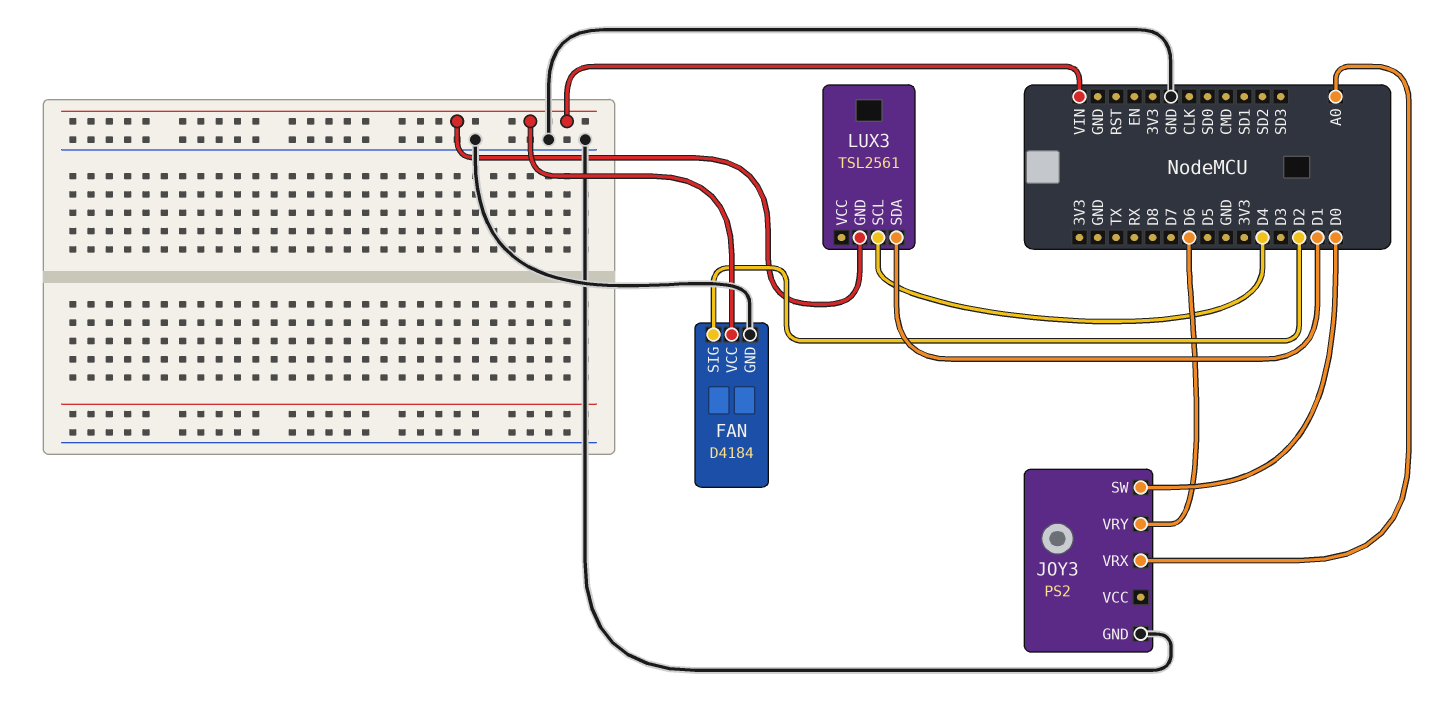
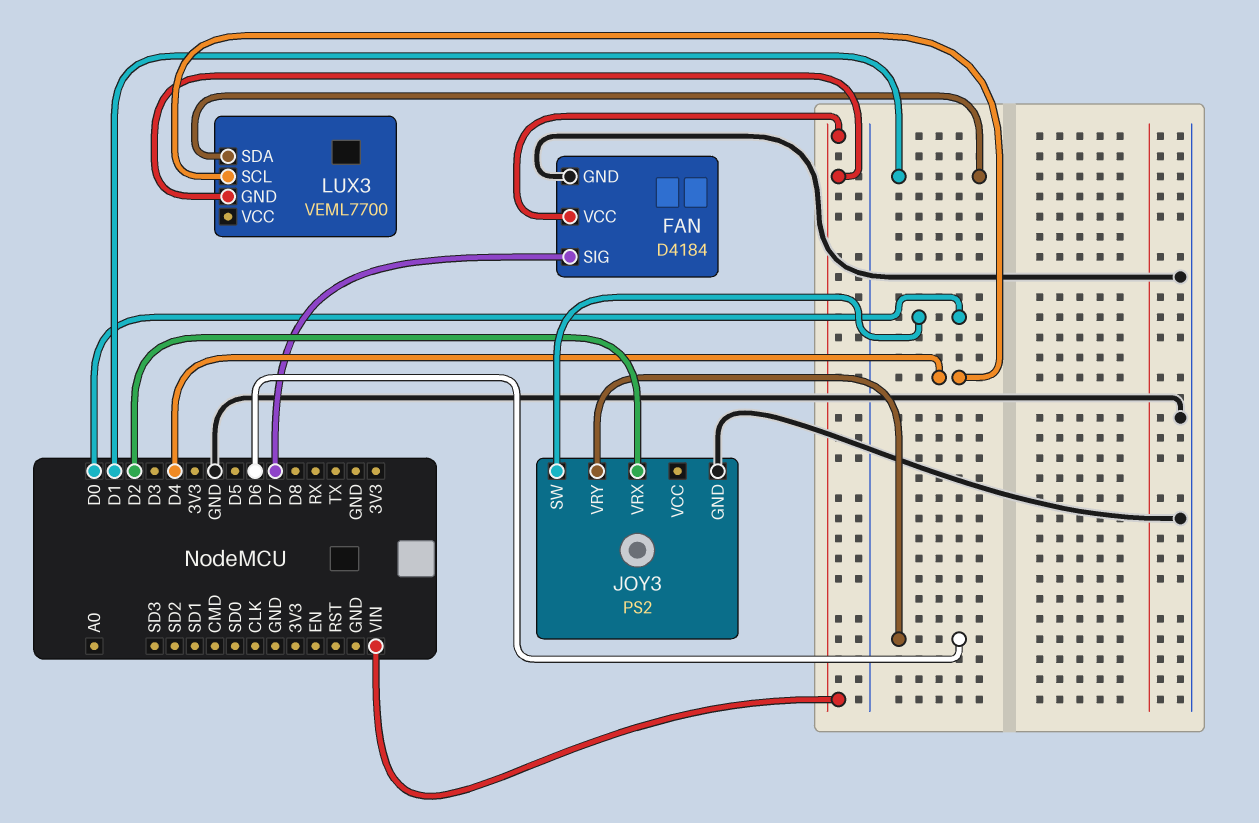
FAN pin SIG: D2 -> D7
JOY3 pin VRX: A0 -> D2
LUX3: TSL2561 -> VEML7700

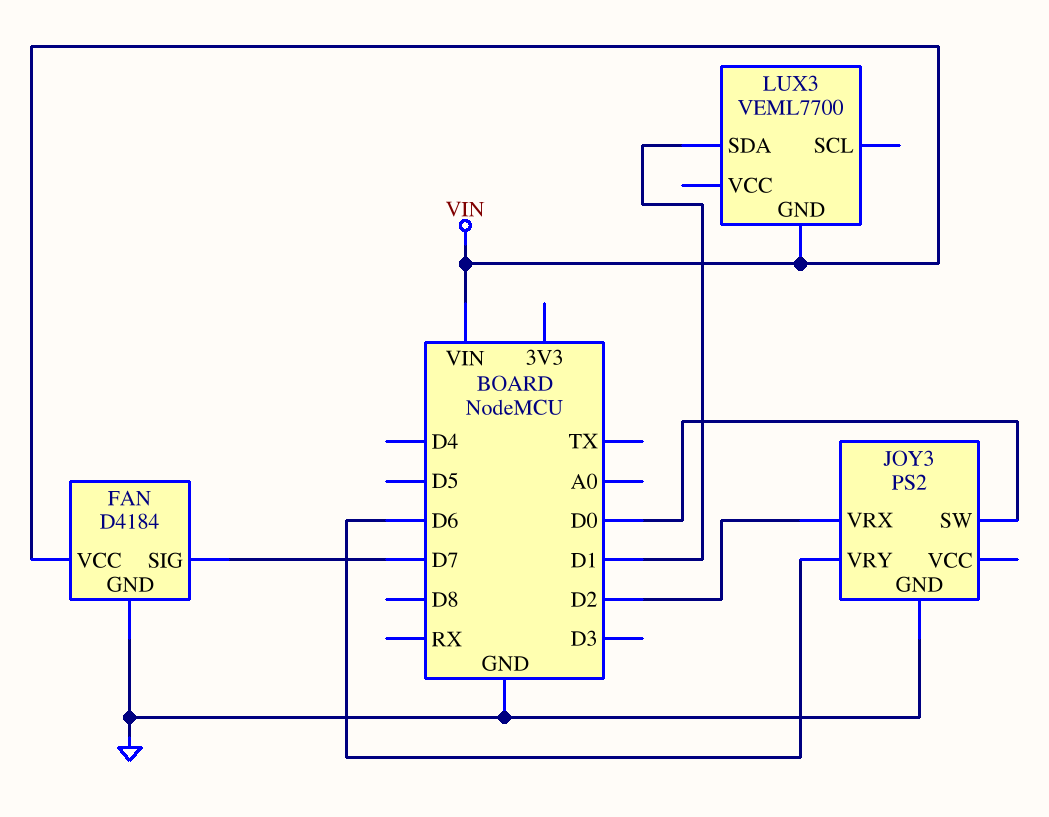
LUX3 pin SCL: D4 -> none

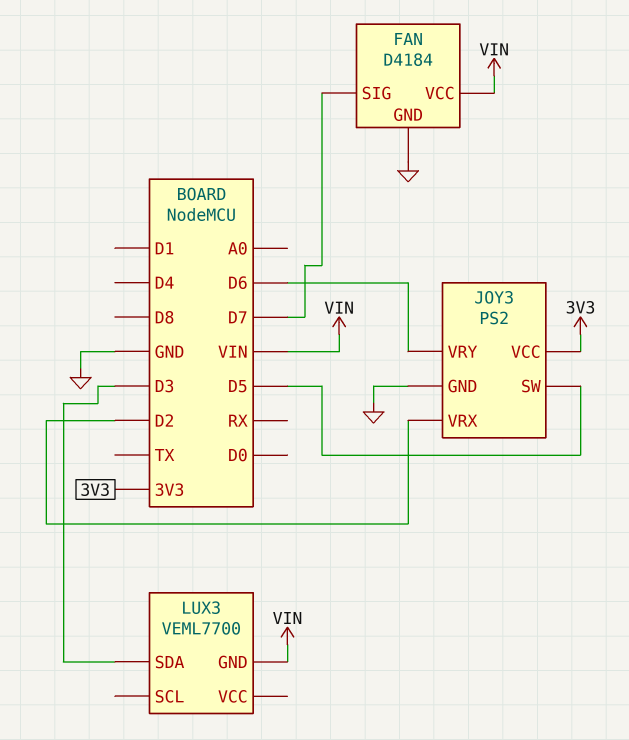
JOY3 pin SW: D0 -> D5
JOY3 pin VCC: none -> 3V3
LUX3 pin SDA: D1 -> D3

